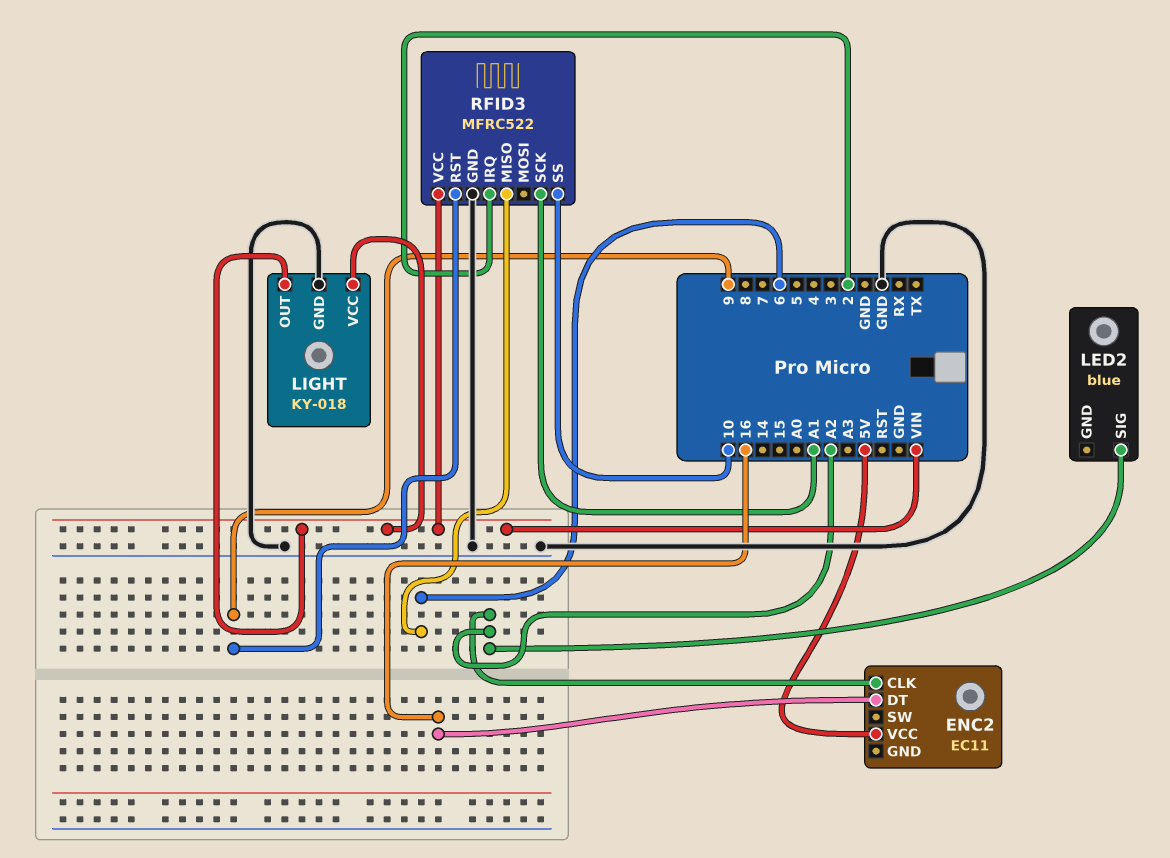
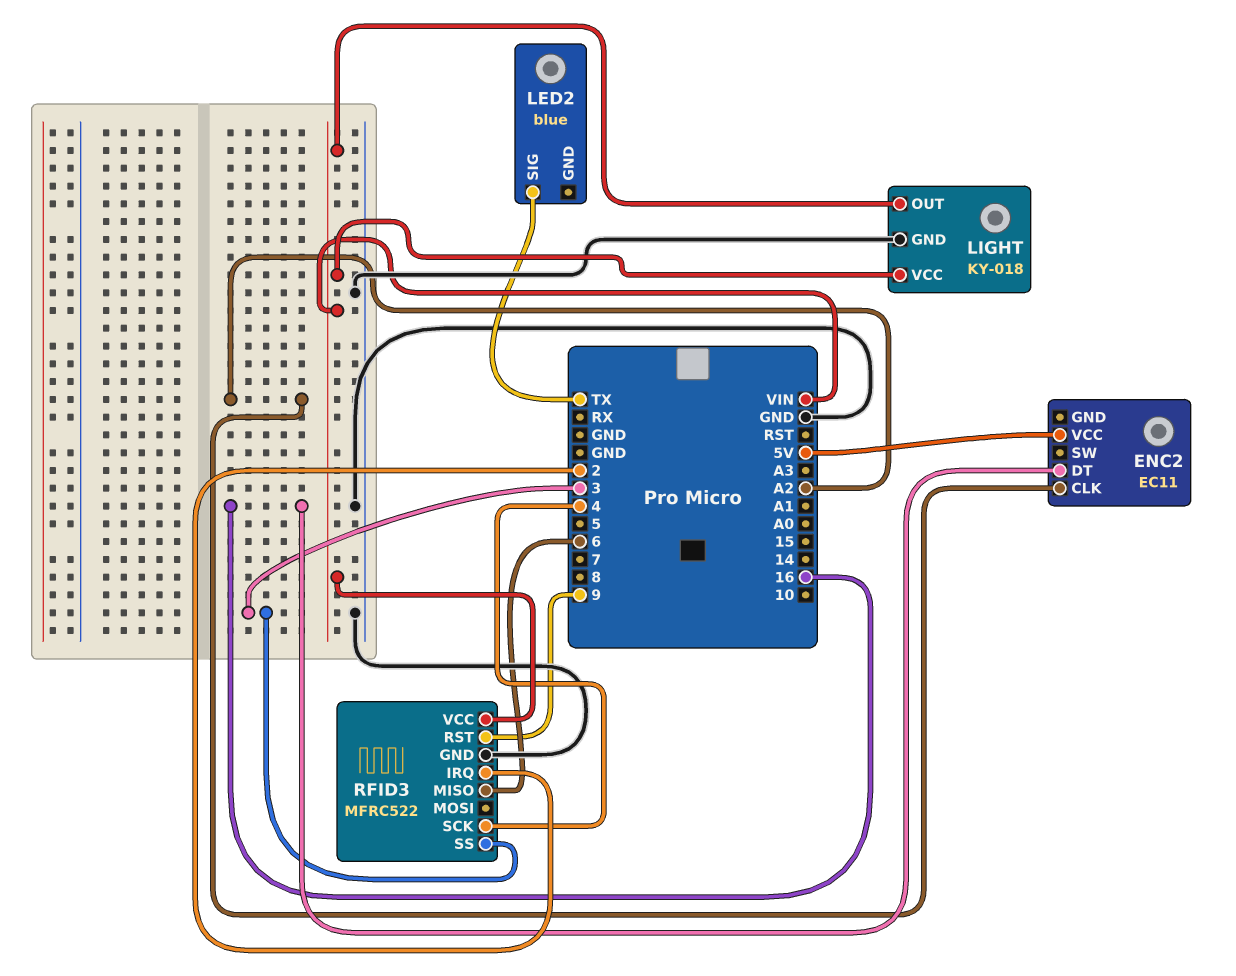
LED2 pin SIG: A2 -> TX
RFID3 pin SCK: A1 -> 4
RFID3 pin SS: 10 -> 3

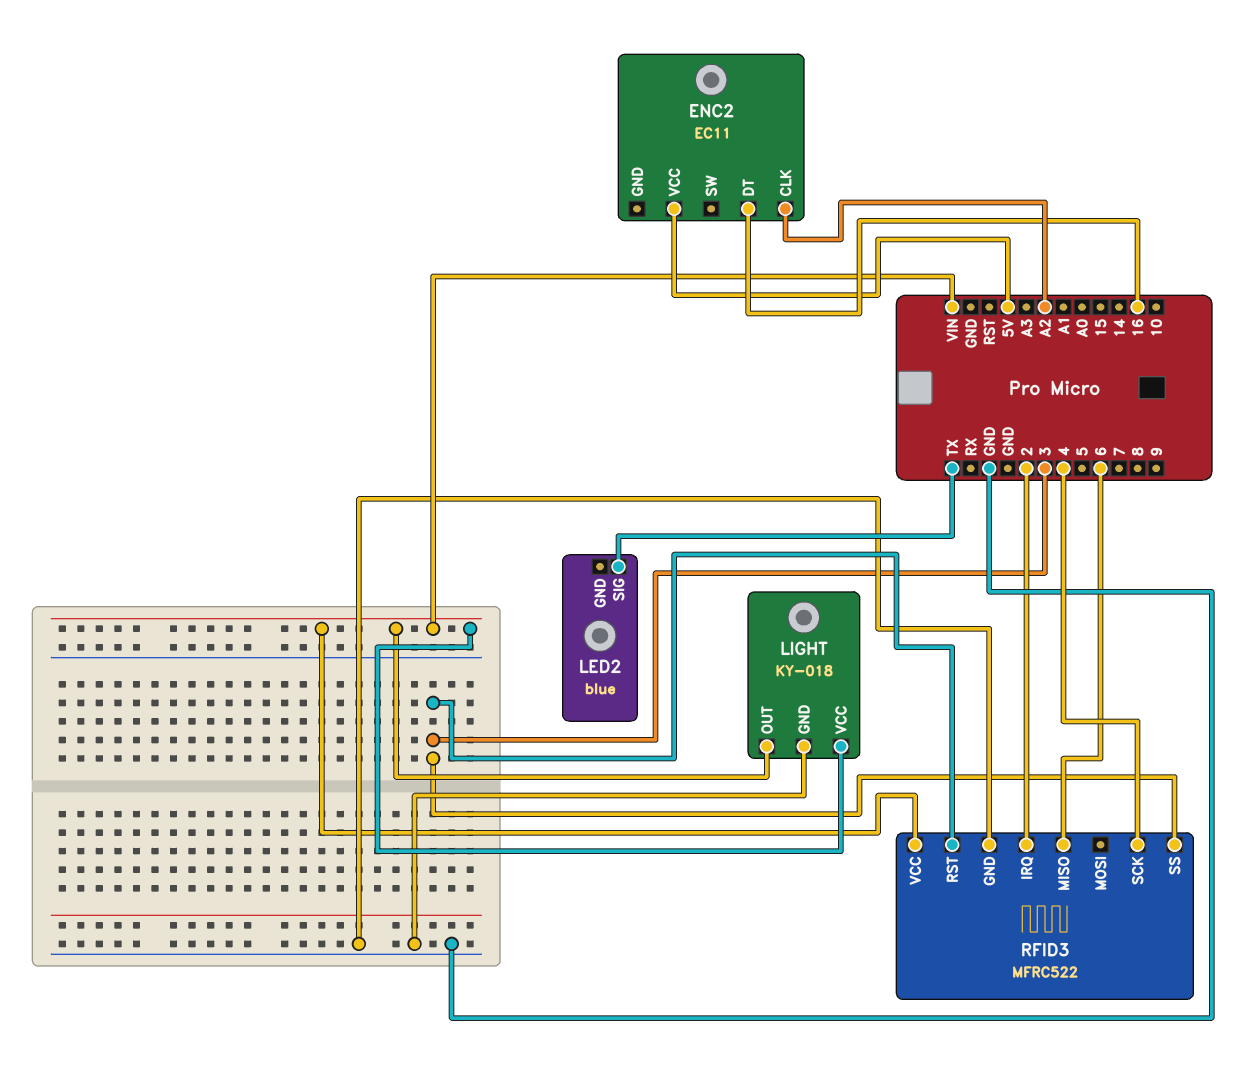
RFID3 pin RST: 9 -> 3

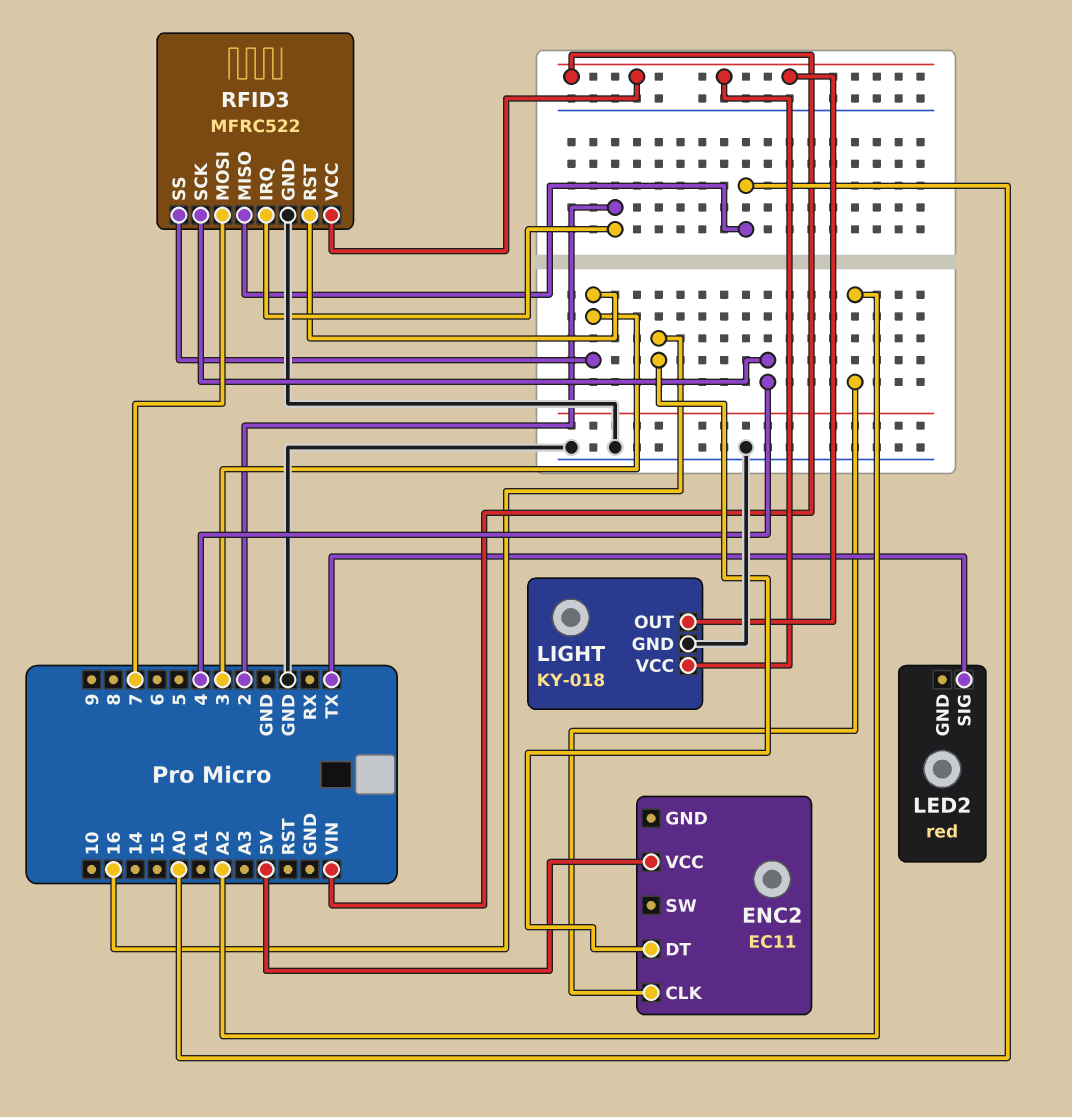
LED2: blue -> red
RFID3 pin MISO: 6 -> A0
RFID3 pin MOSI: none -> 7

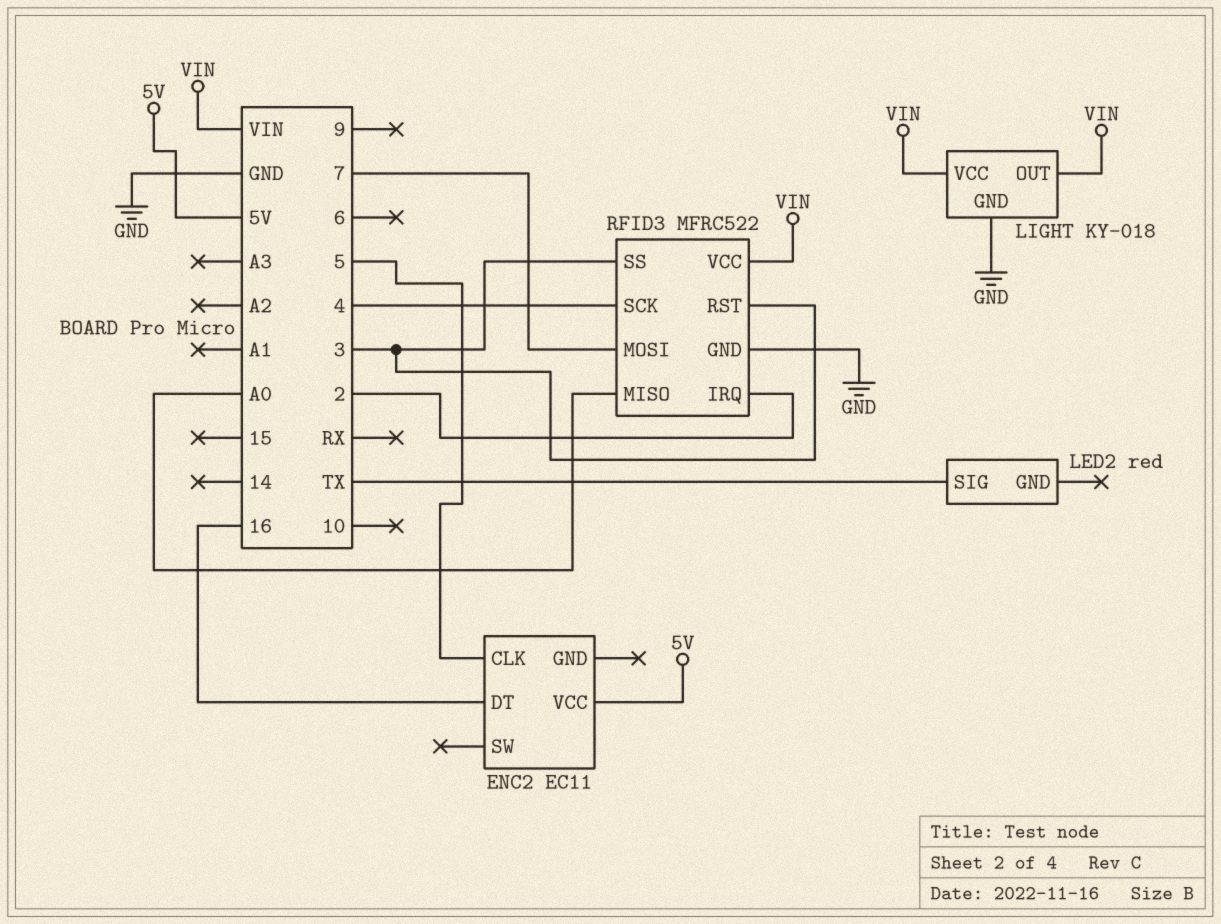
ENC2 pin CLK: A2 -> 5

